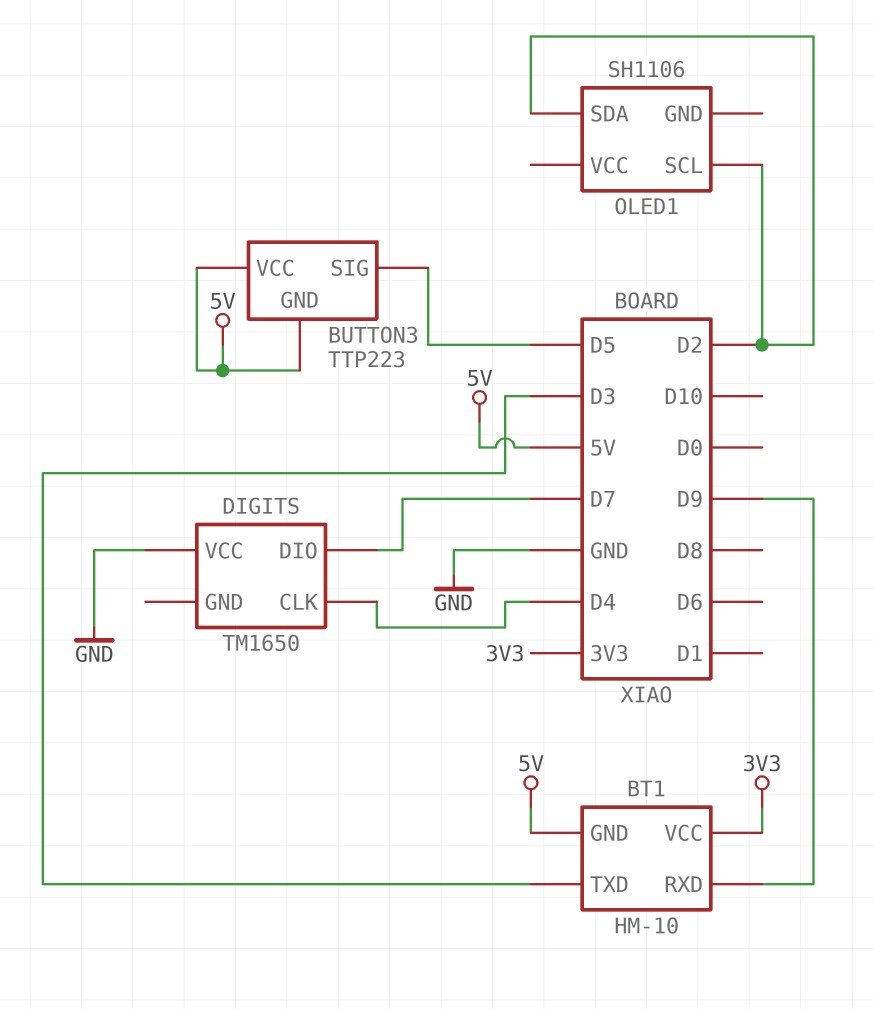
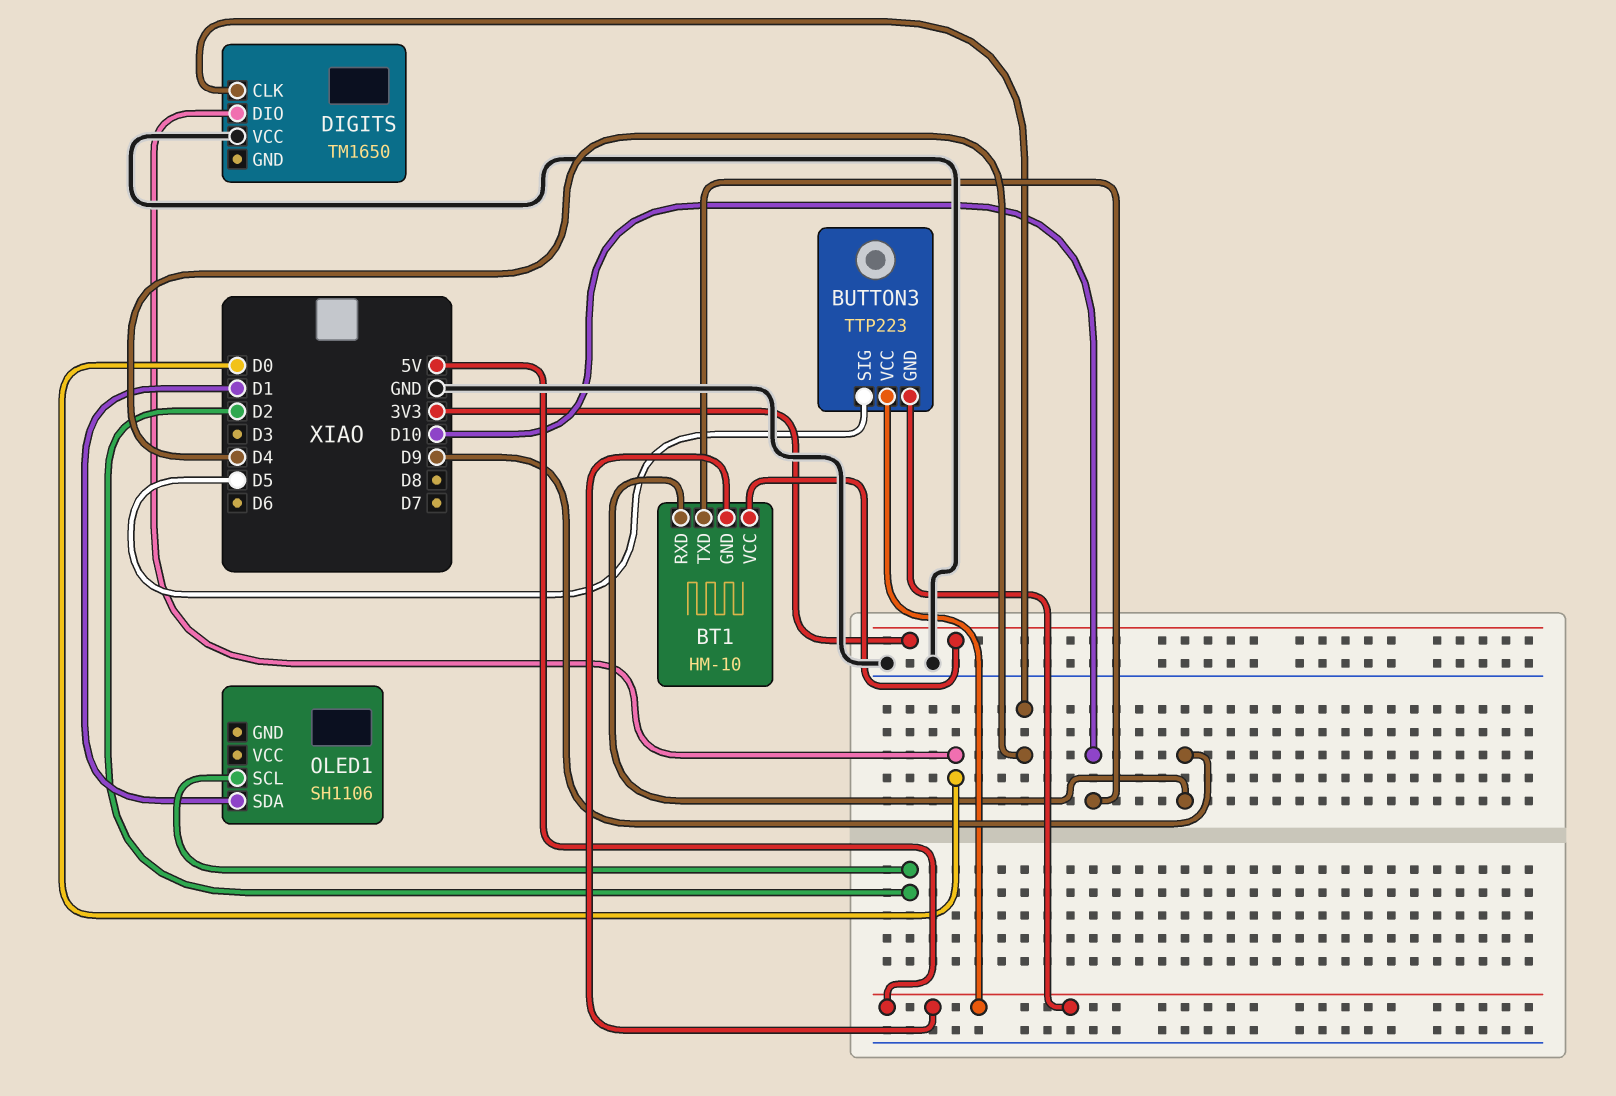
BT1 pin TXD: D3 -> D10
DIGITS pin DIO: D7 -> D0
OLED1 pin SDA: D2 -> D1

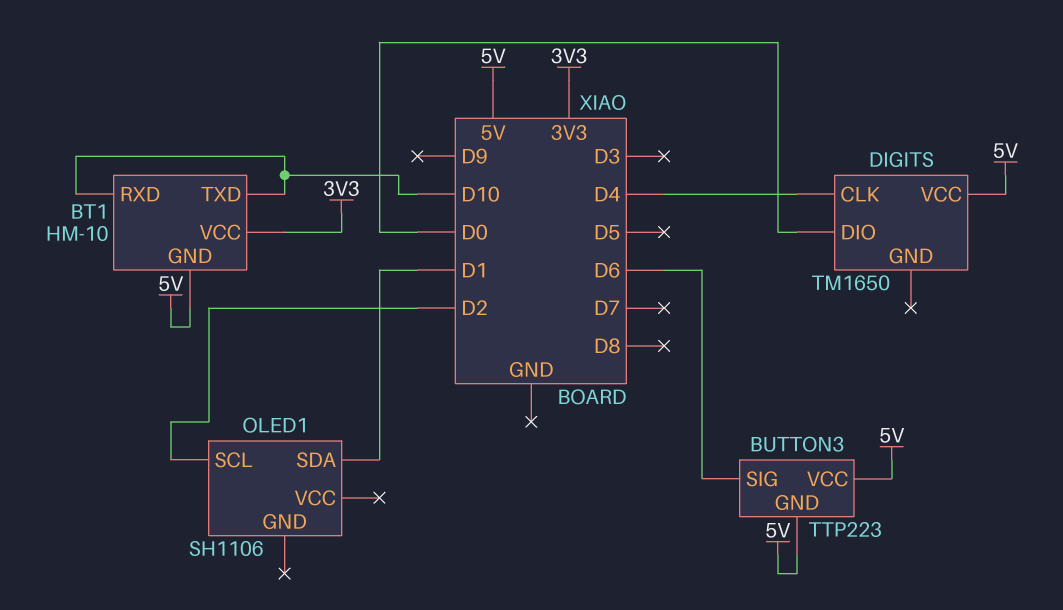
BT1 pin RXD: D9 -> D10
BUTTON3 pin SIG: D5 -> D6
DIGITS pin VCC: GND -> 5V

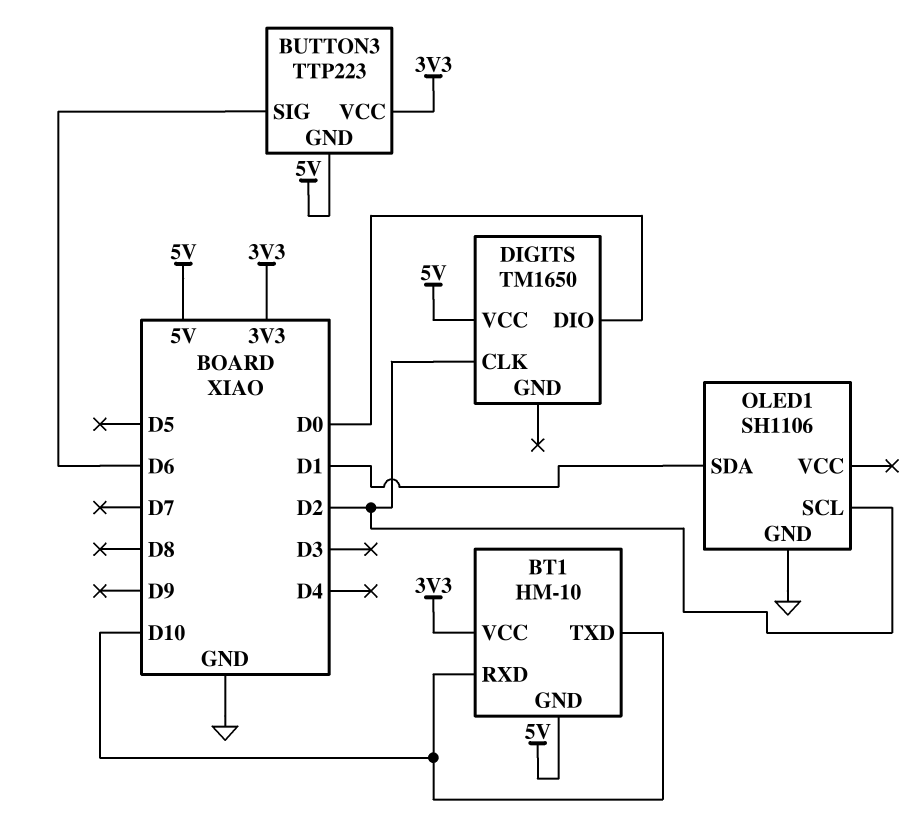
BUTTON3 pin VCC: 5V -> 3V3
DIGITS pin CLK: D4 -> D2
OLED1 pin GND: none -> GND

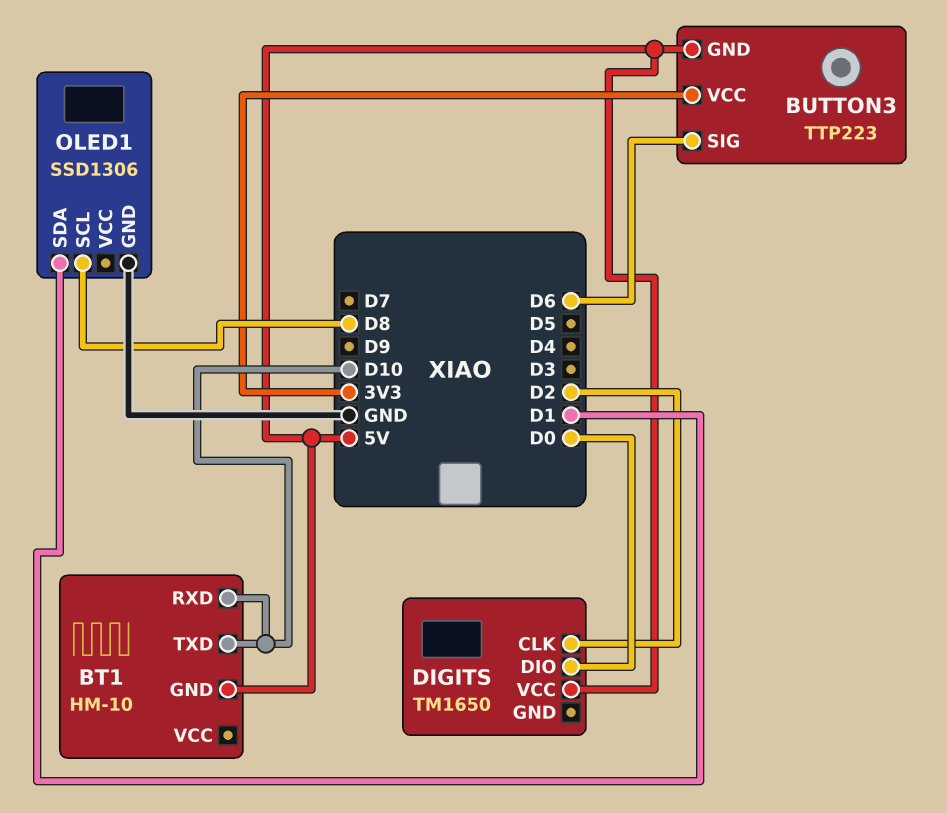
BT1 pin VCC: 3V3 -> none
OLED1: SH1106 -> SSD1306
OLED1 pin SCL: D2 -> D8

